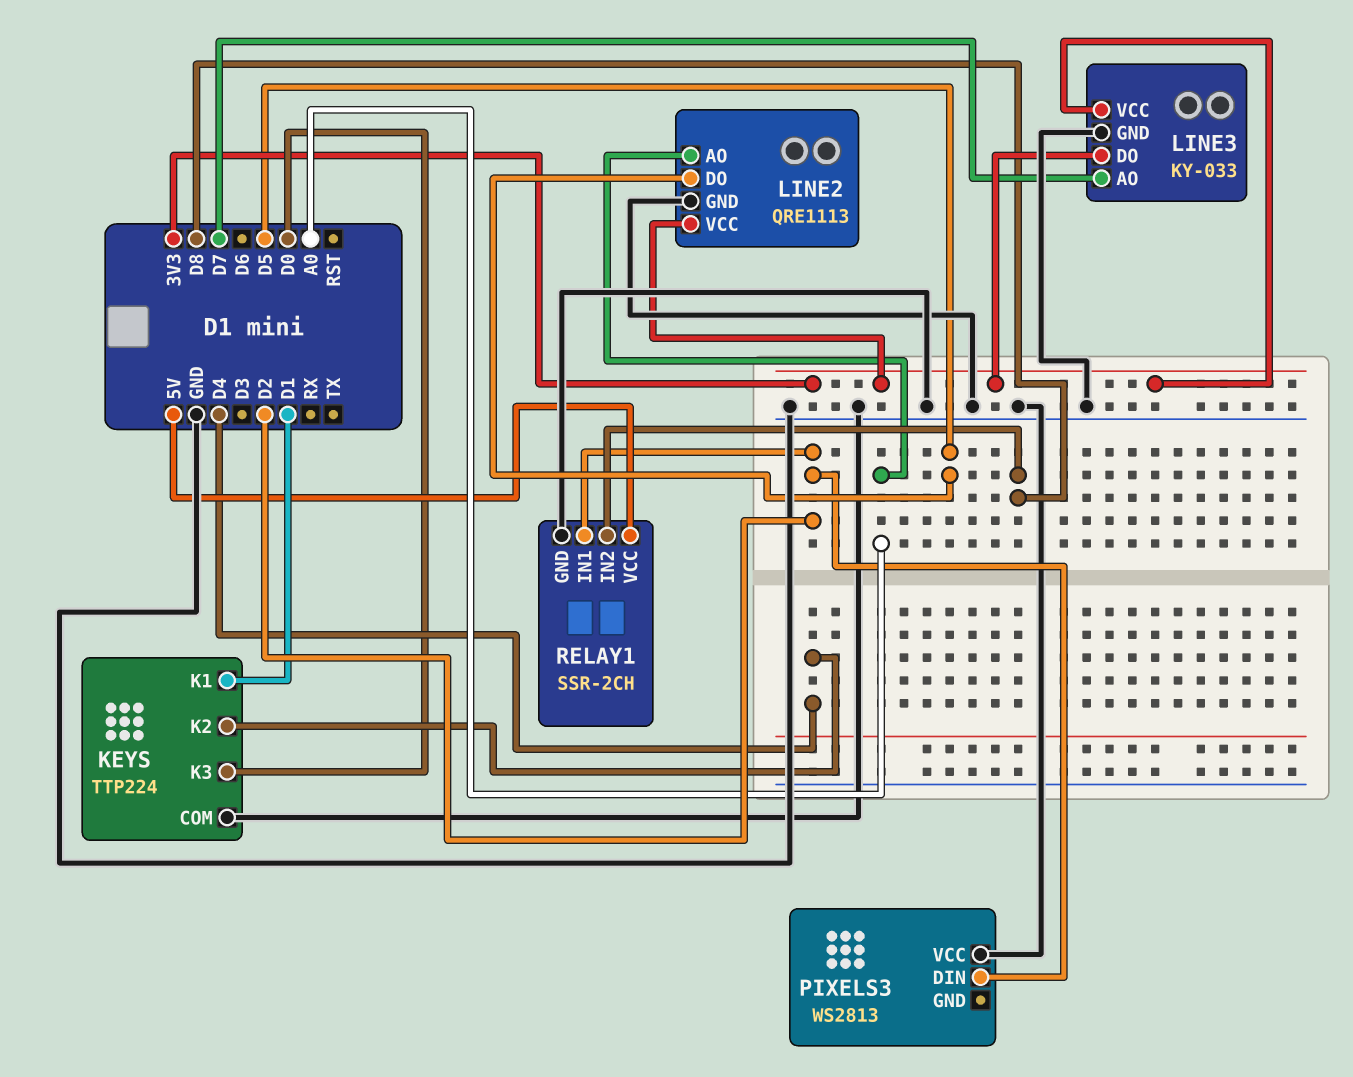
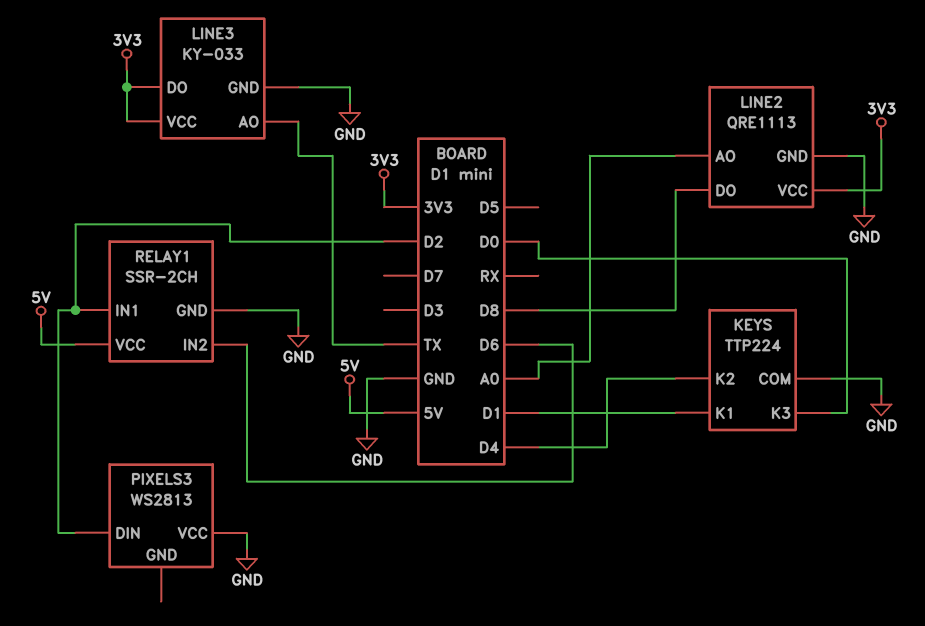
LINE2 pin DO: D5 -> D8
LINE3 pin AO: D7 -> TX
RELAY1 pin IN2: D8 -> D6

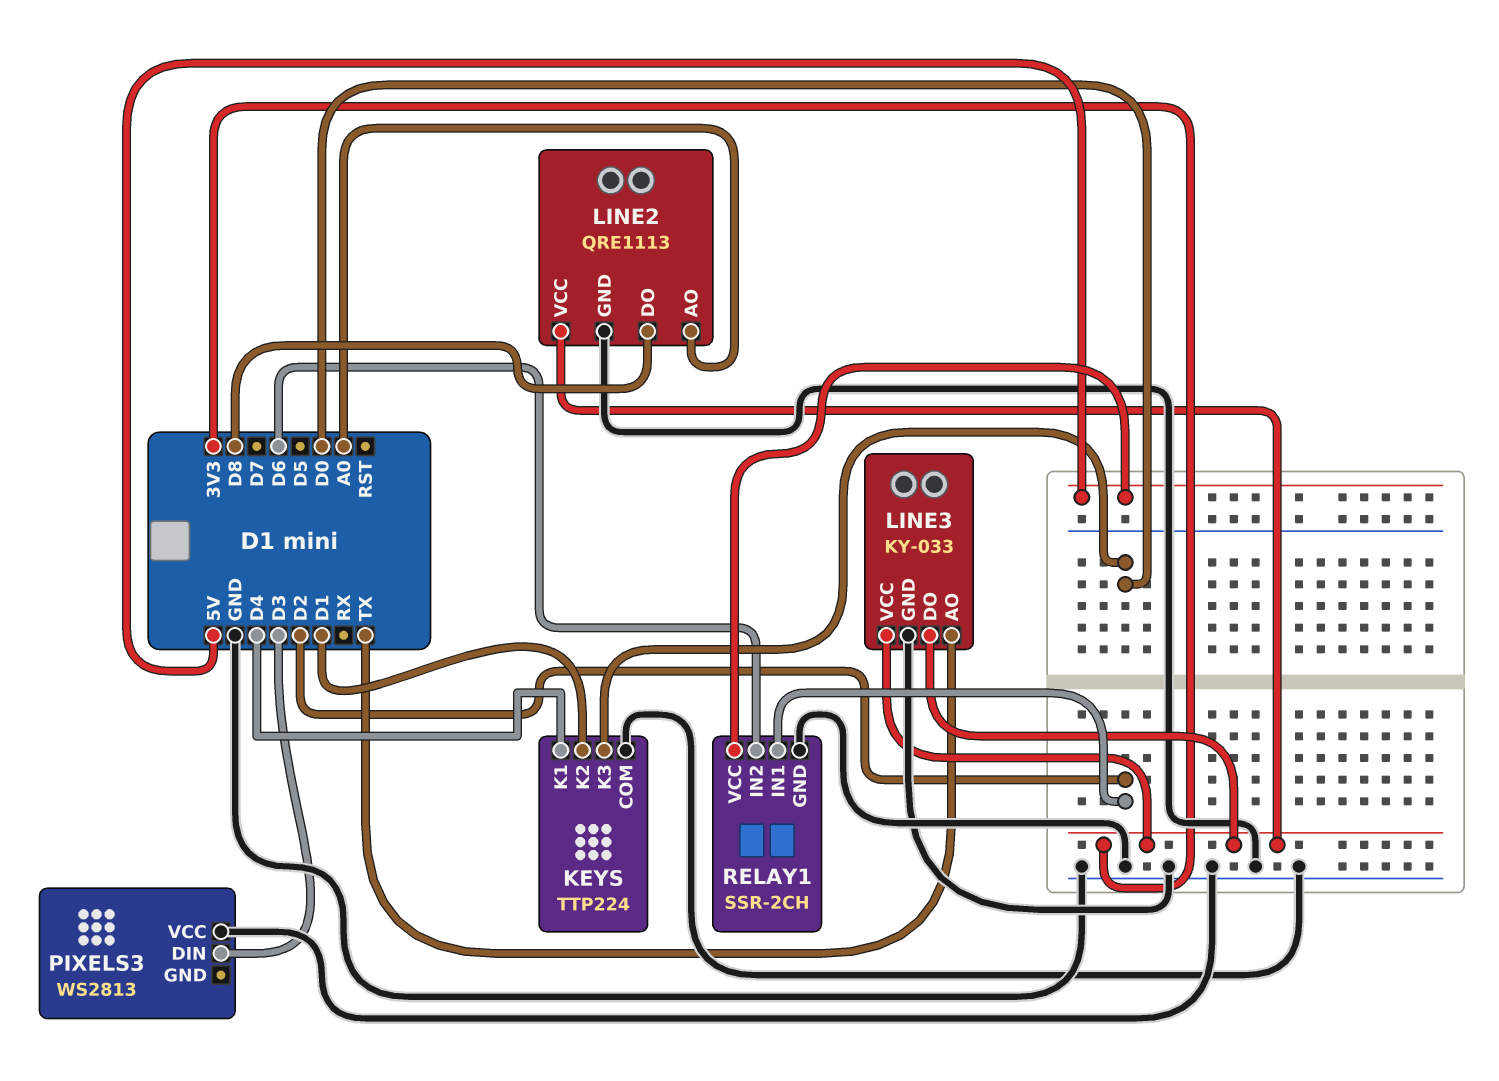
KEYS pin K1: D1 -> D4
KEYS pin K2: D4 -> D1
PIXELS3 pin DIN: D2 -> D3

